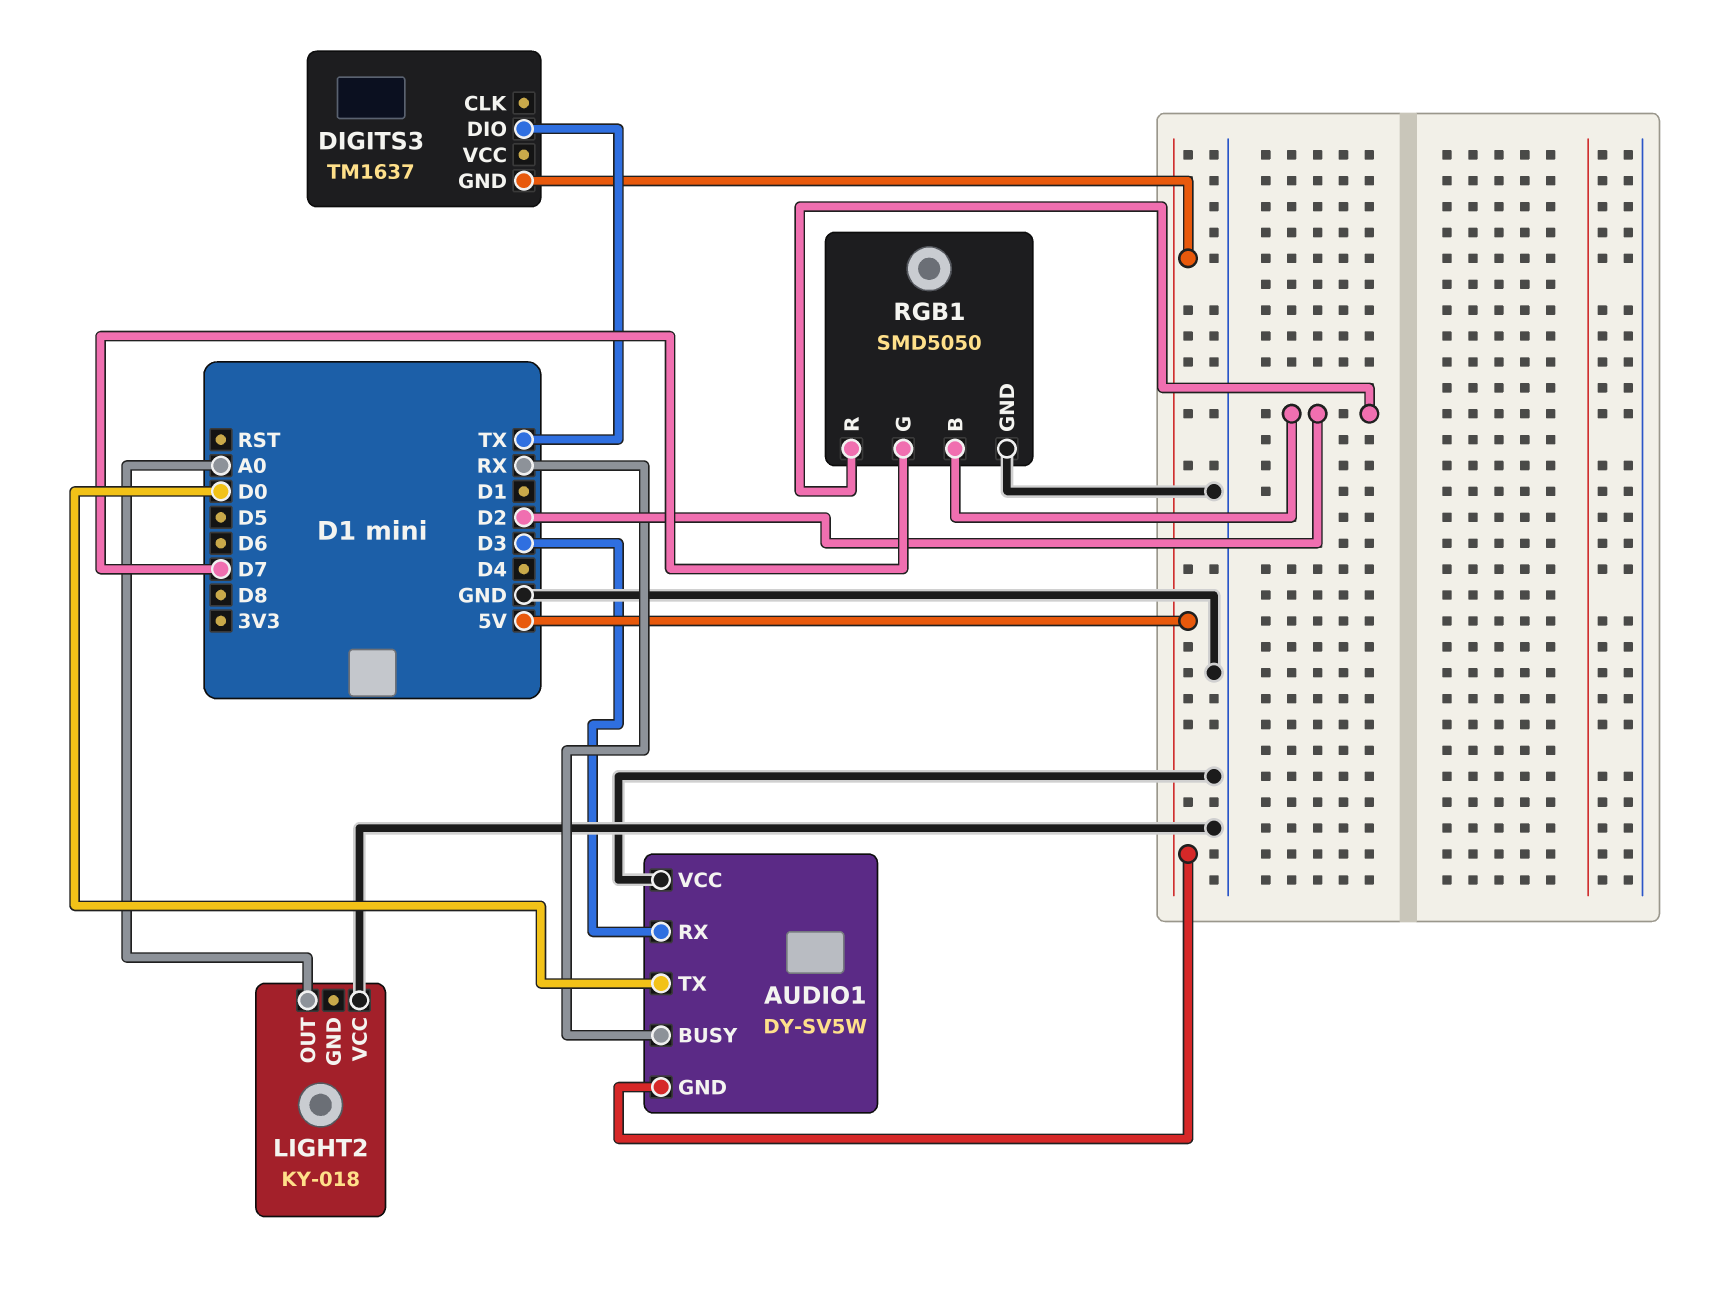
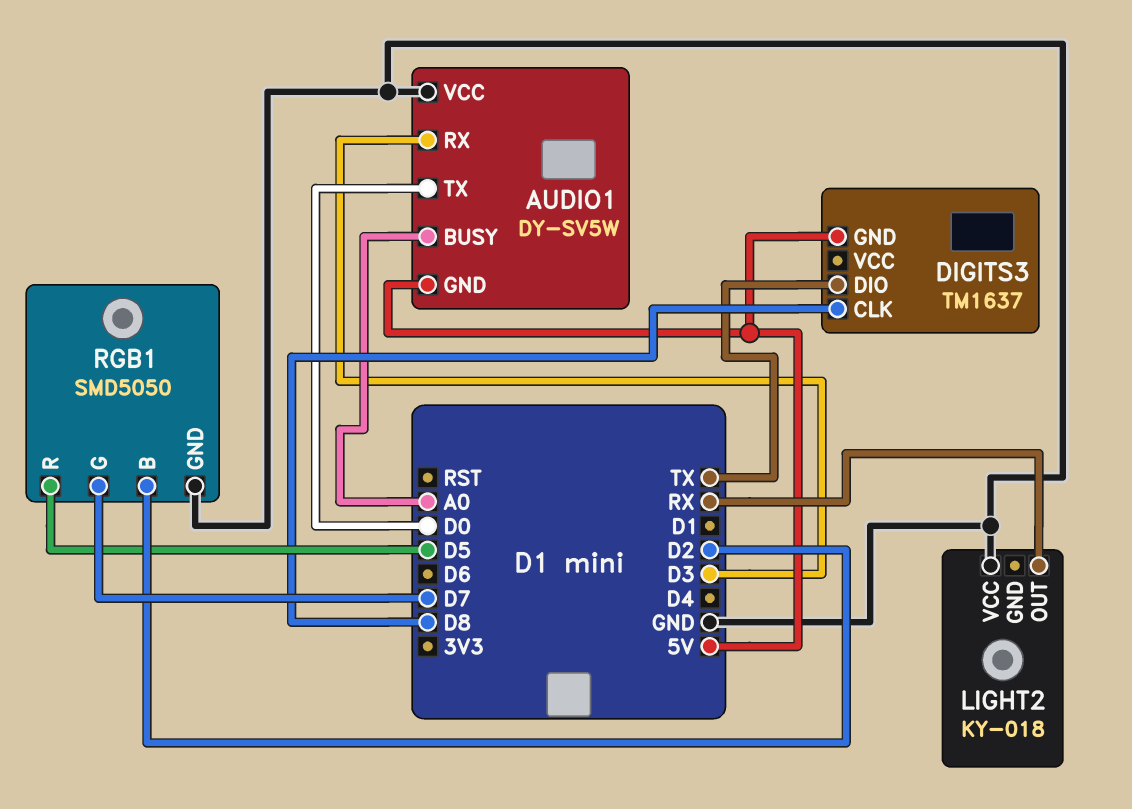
AUDIO1 pin BUSY: RX -> A0
DIGITS3 pin CLK: none -> D8
LIGHT2 pin OUT: A0 -> RX
RGB1 pin R: D2 -> D5

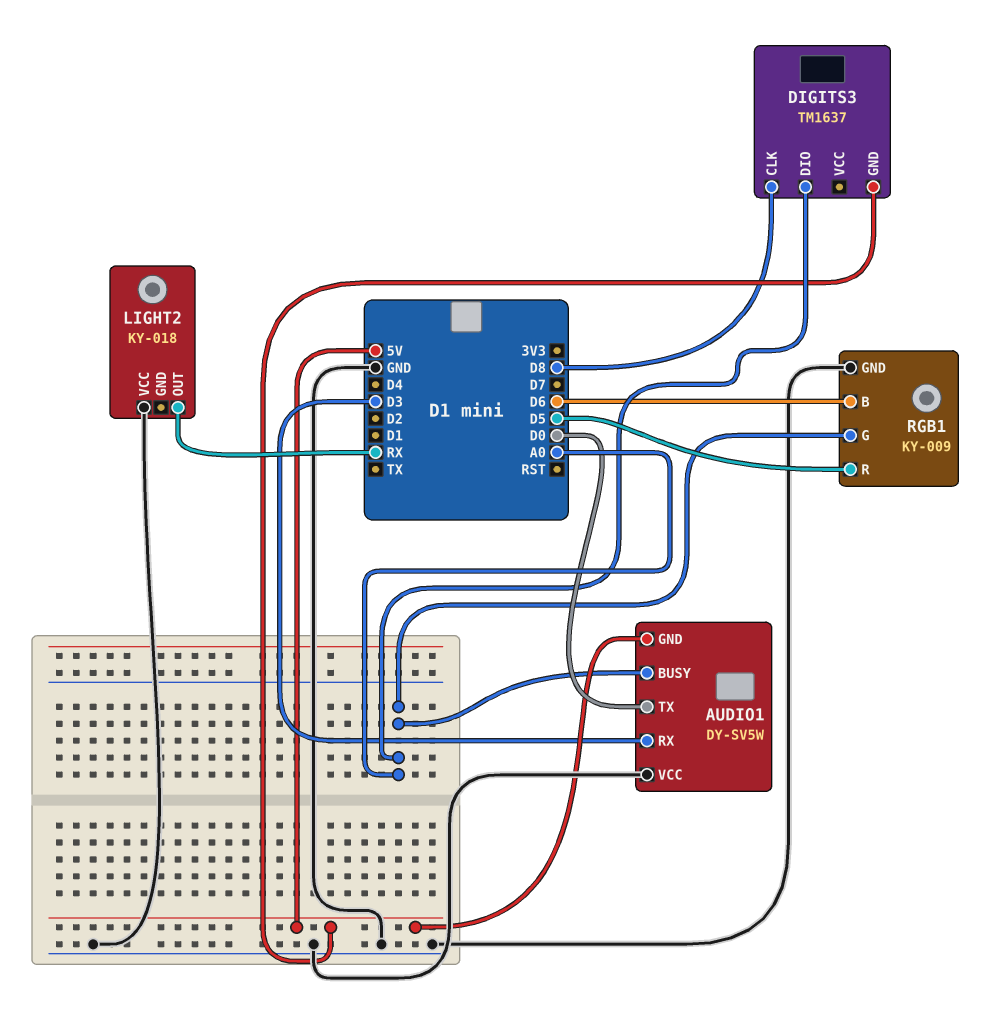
DIGITS3 pin DIO: TX -> A0
RGB1: SMD5050 -> KY-009
RGB1 pin B: D2 -> D6
RGB1 pin G: D7 -> A0

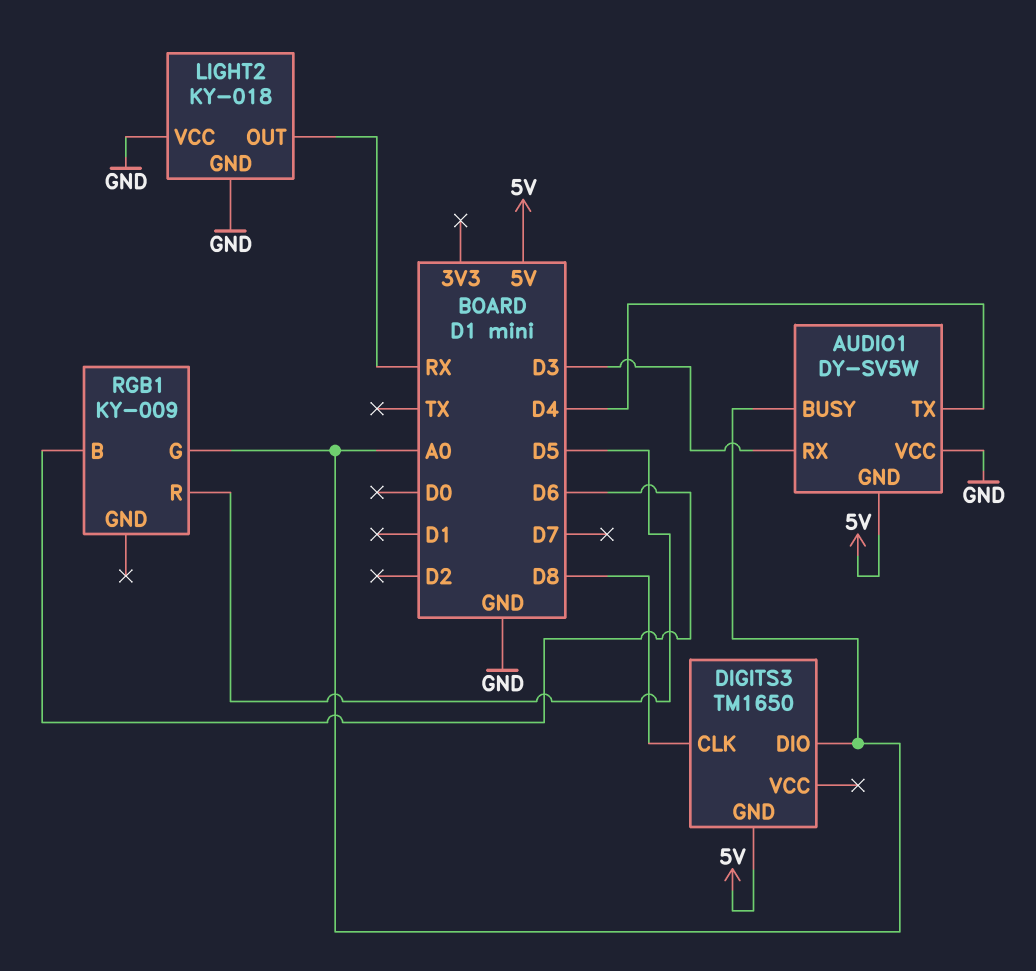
AUDIO1 pin TX: D0 -> D4
DIGITS3: TM1637 -> TM1650
LIGHT2 pin GND: none -> GND
RGB1 pin GND: GND -> none

